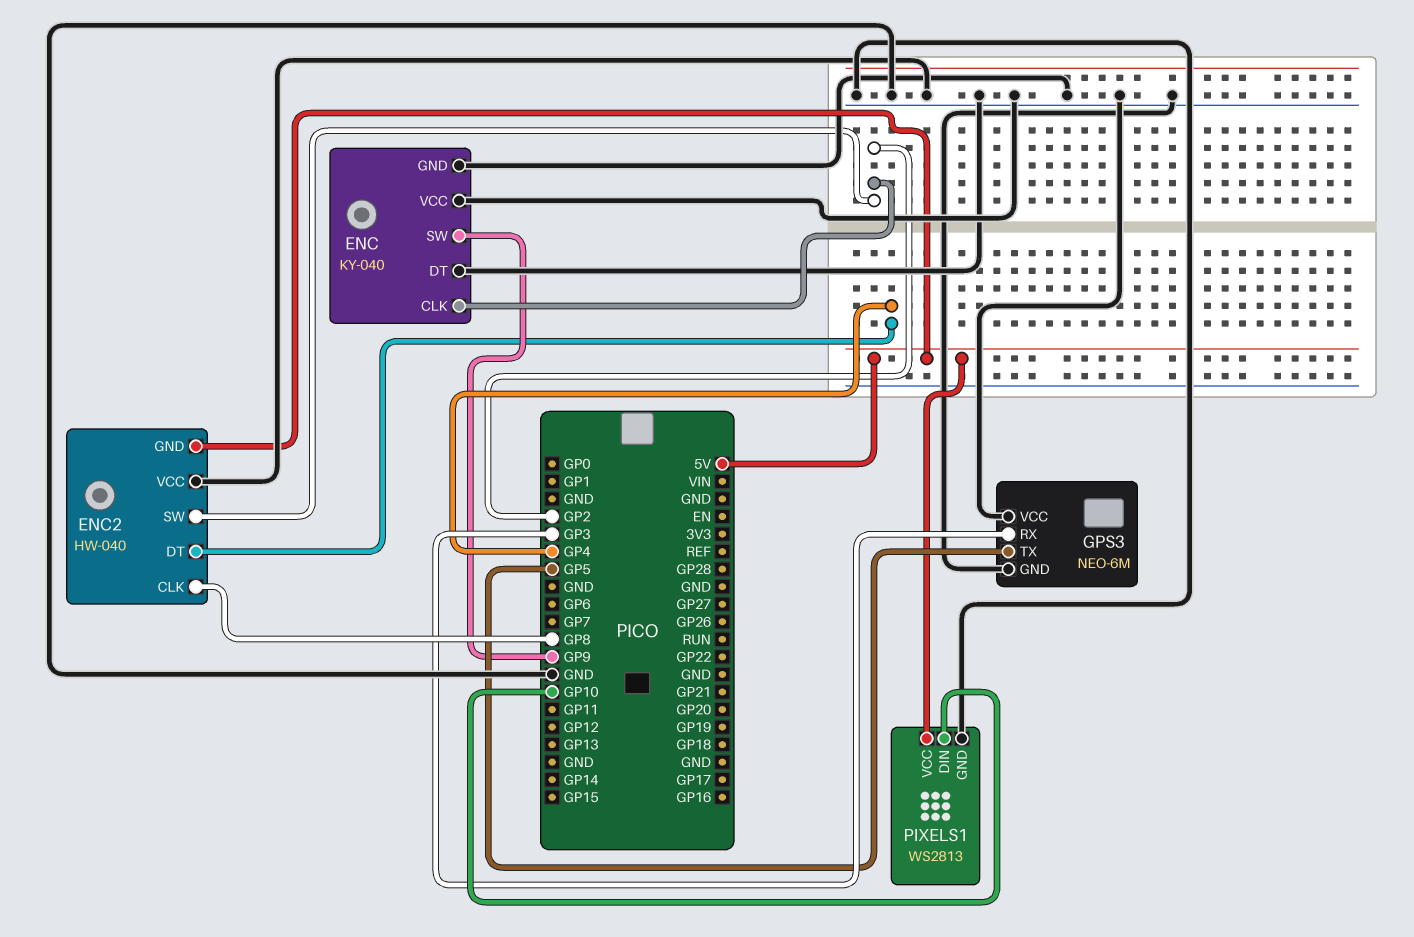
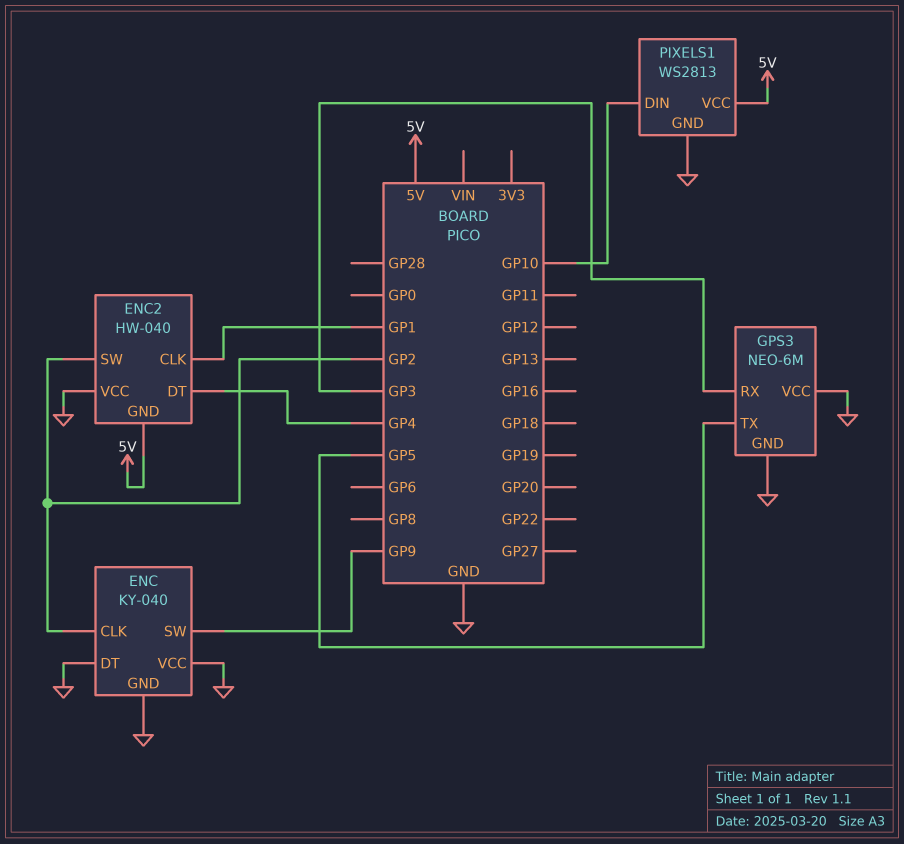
ENC2 pin CLK: GP8 -> GP1

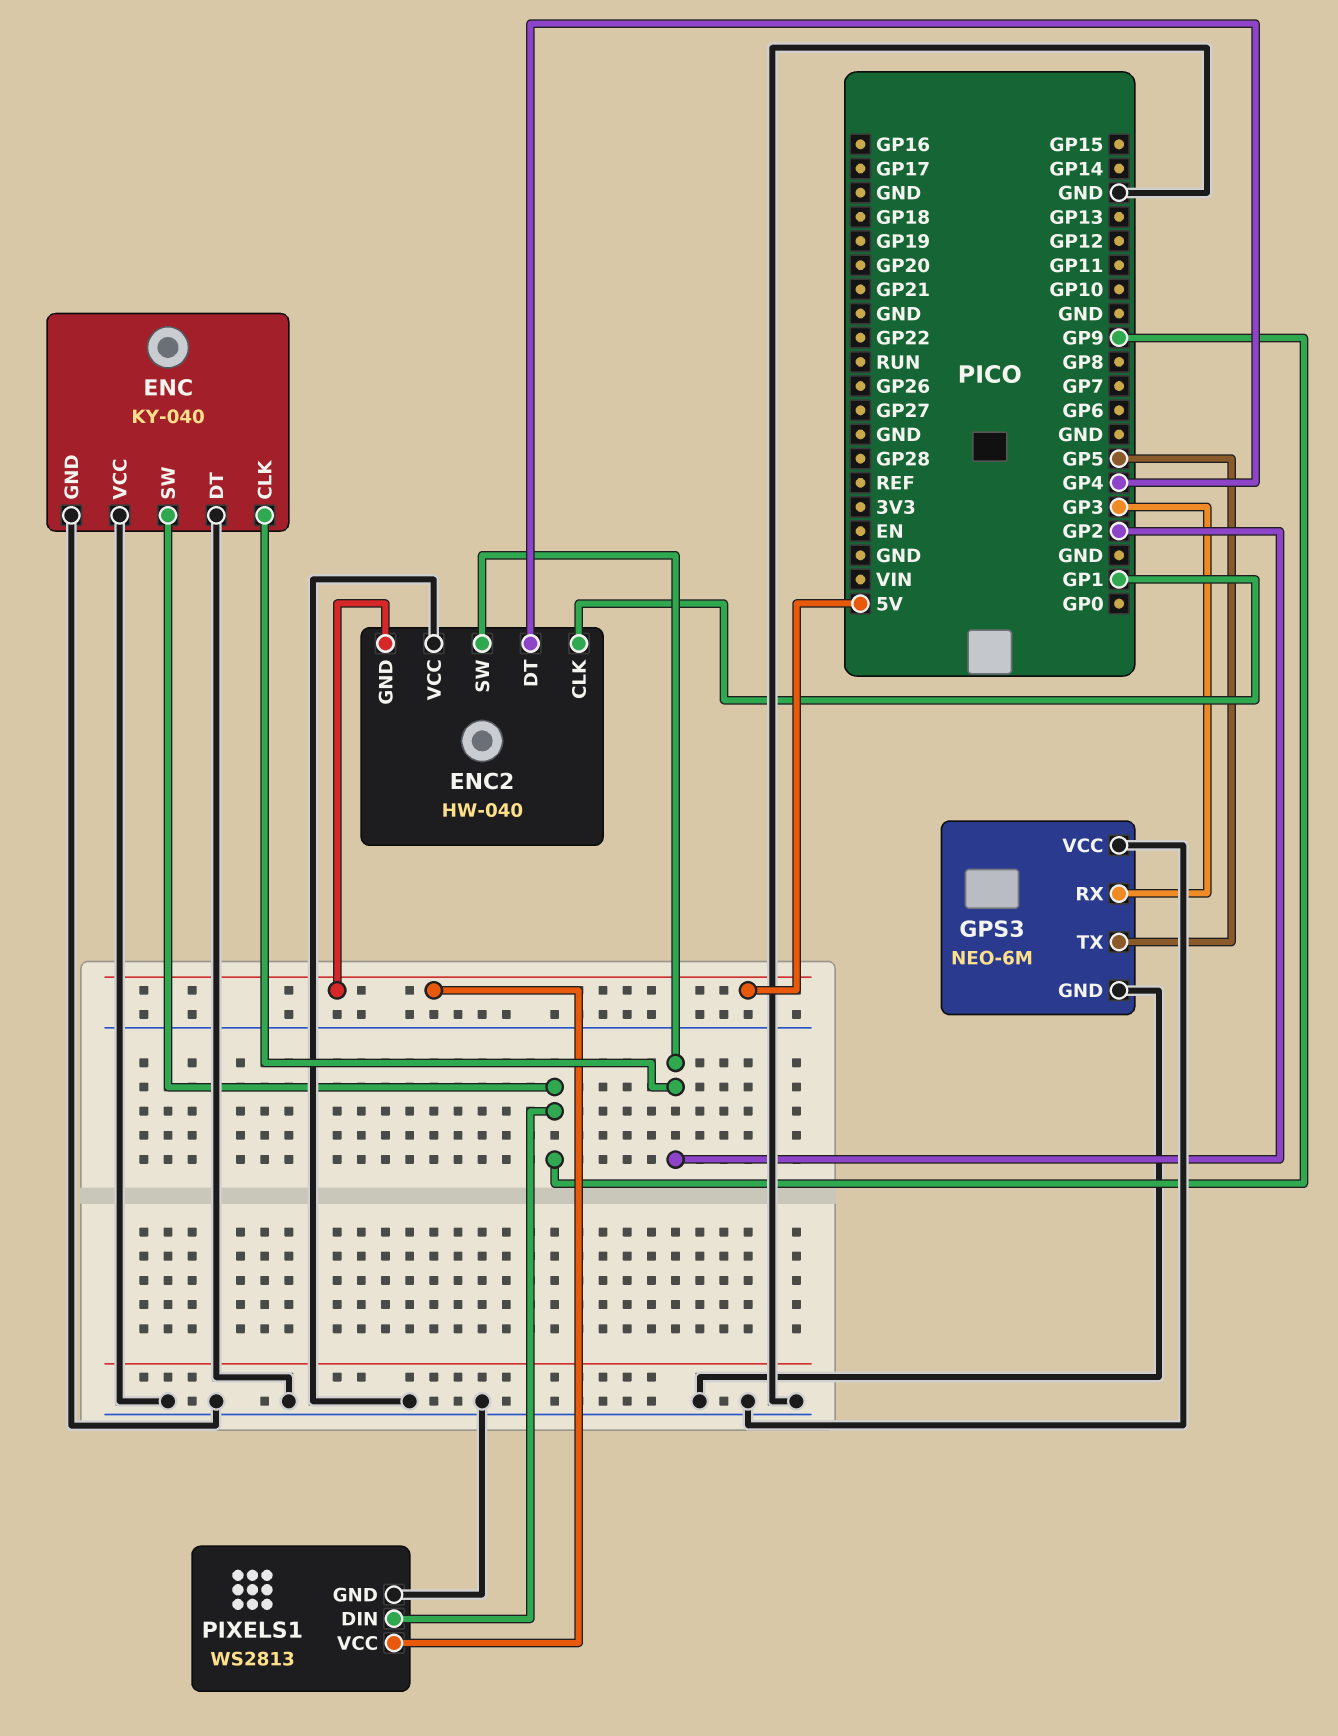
PIXELS1 pin DIN: GP10 -> GP9

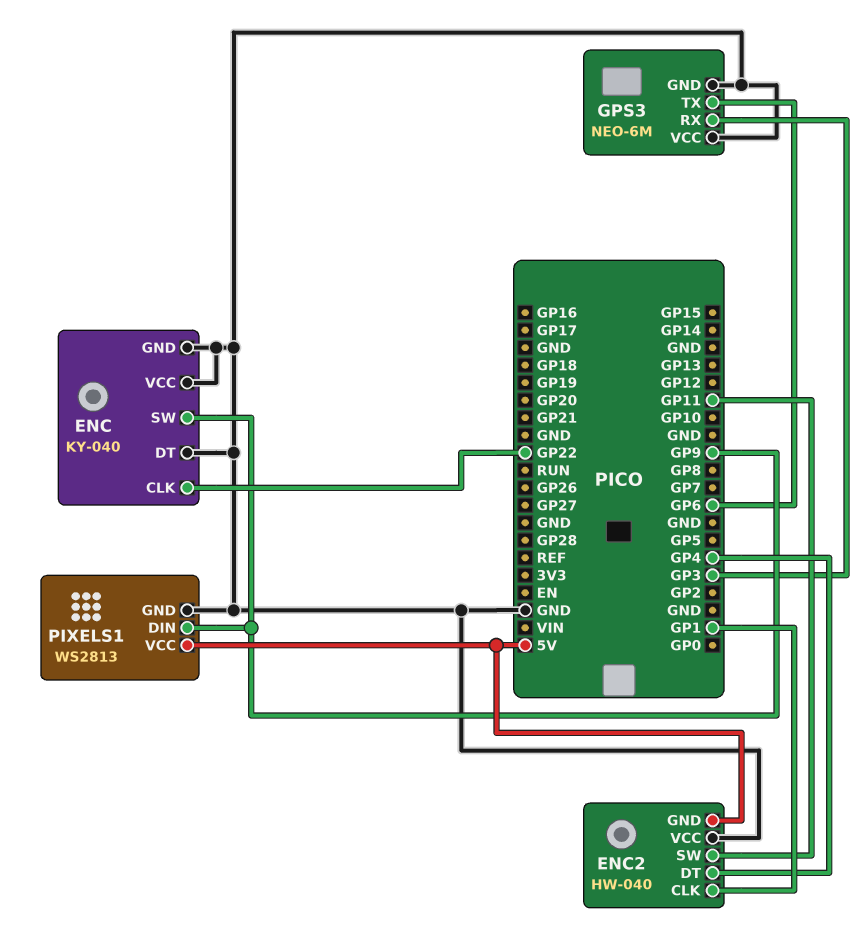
ENC pin CLK: GP2 -> GP22
ENC2 pin SW: GP2 -> GP11
GPS3 pin TX: GP5 -> GP6

